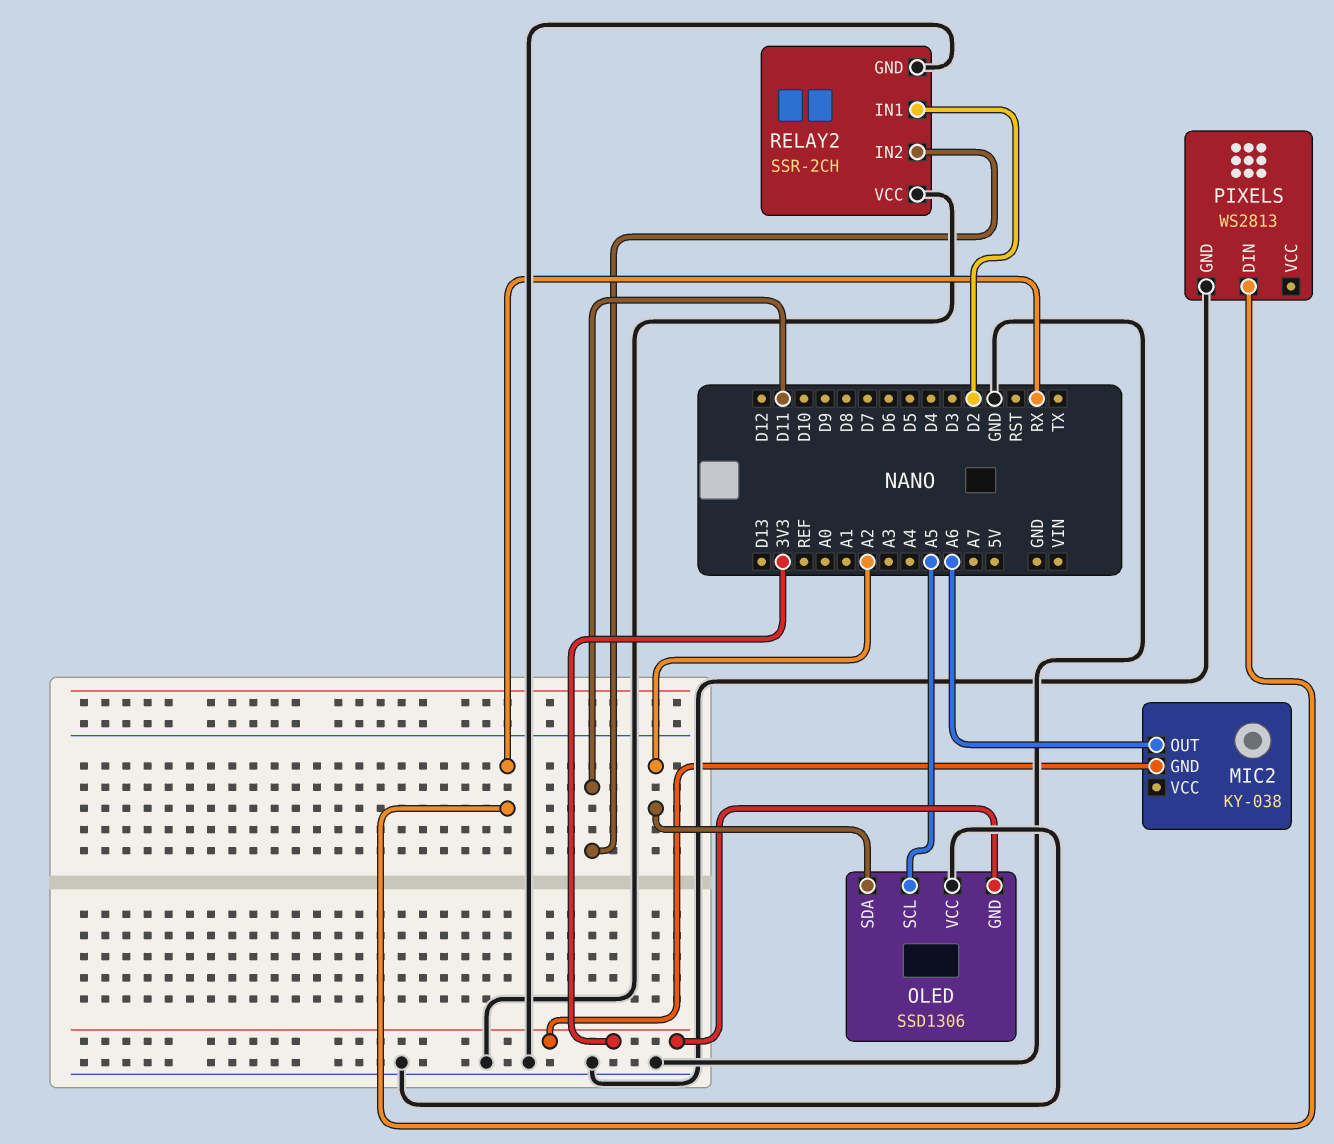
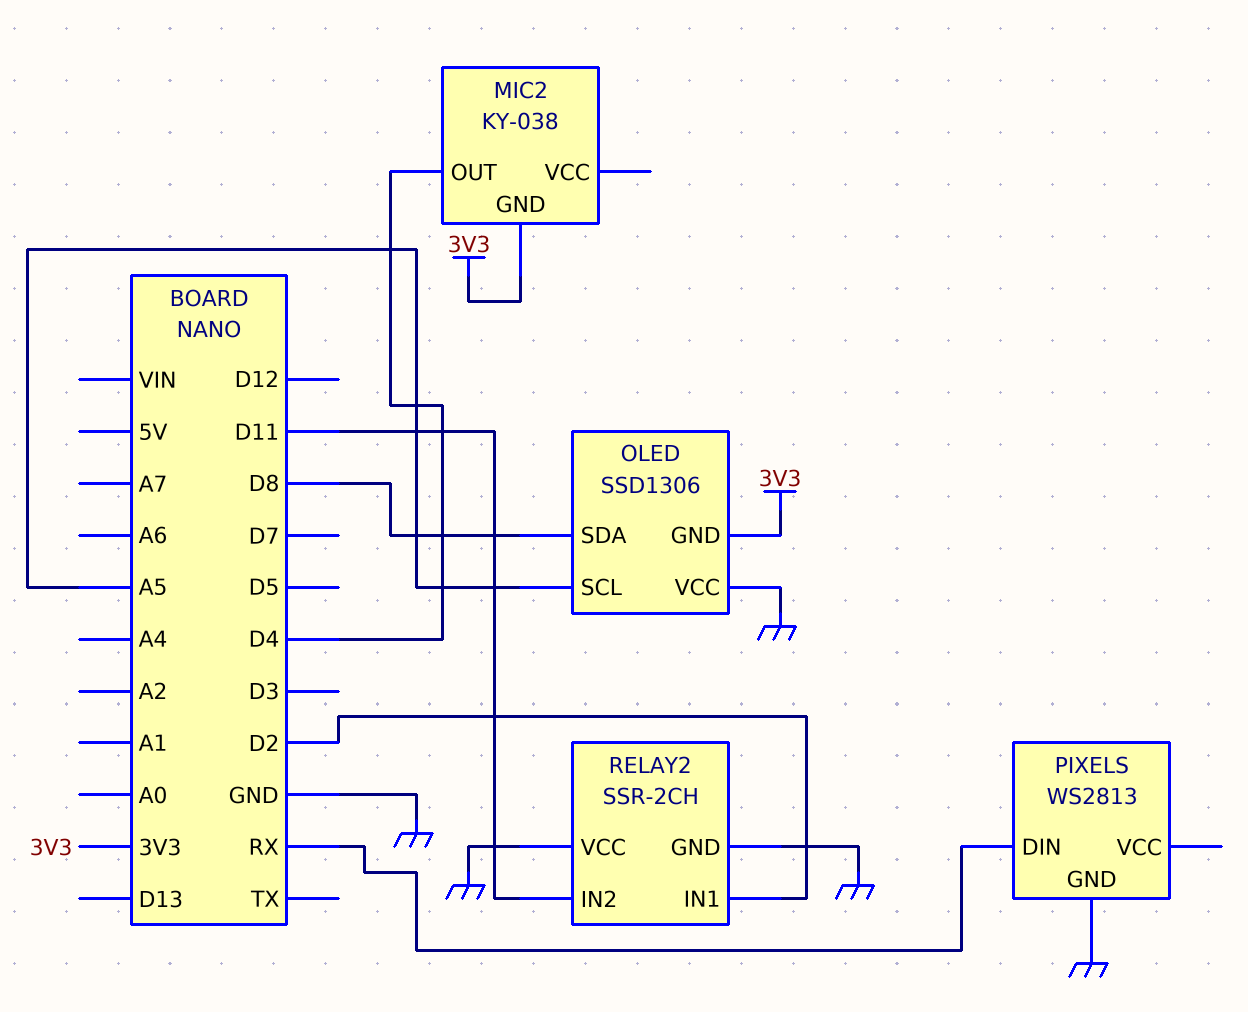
MIC2 pin OUT: A6 -> D4
OLED pin SDA: A2 -> D8

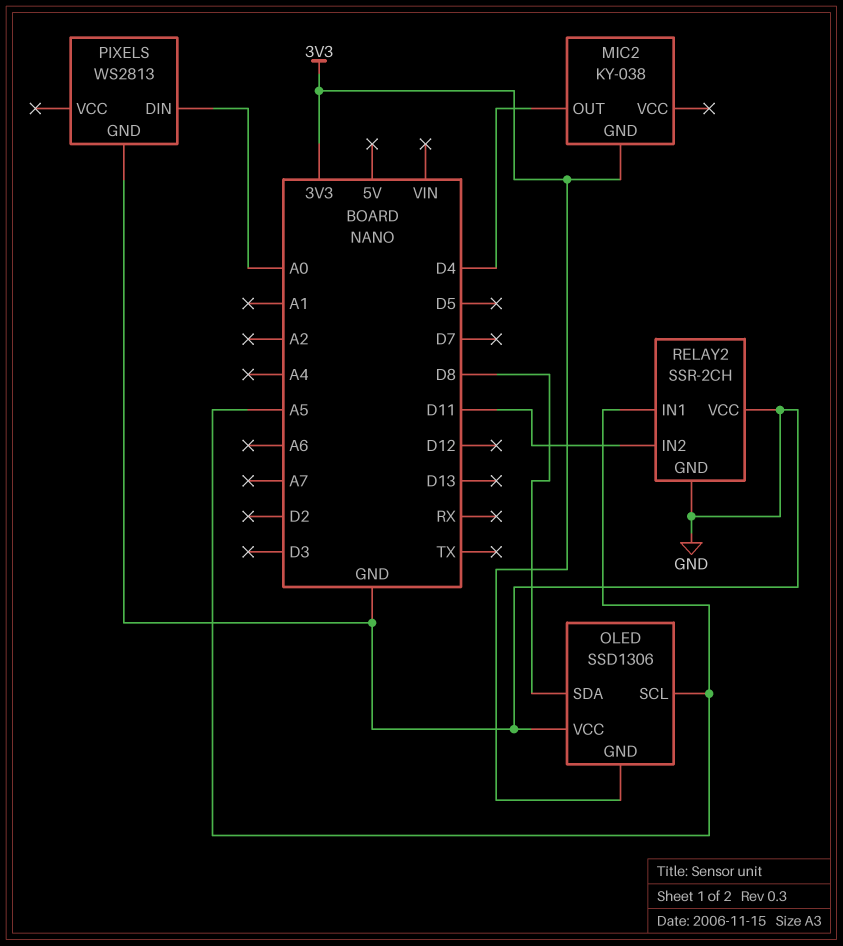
PIXELS pin DIN: RX -> A0
RELAY2 pin IN1: D2 -> A5

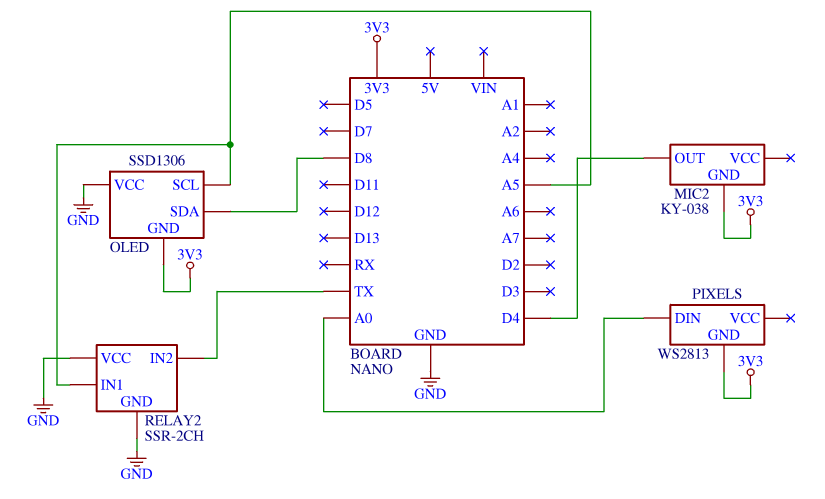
PIXELS pin GND: GND -> 3V3
RELAY2 pin IN2: D11 -> TX

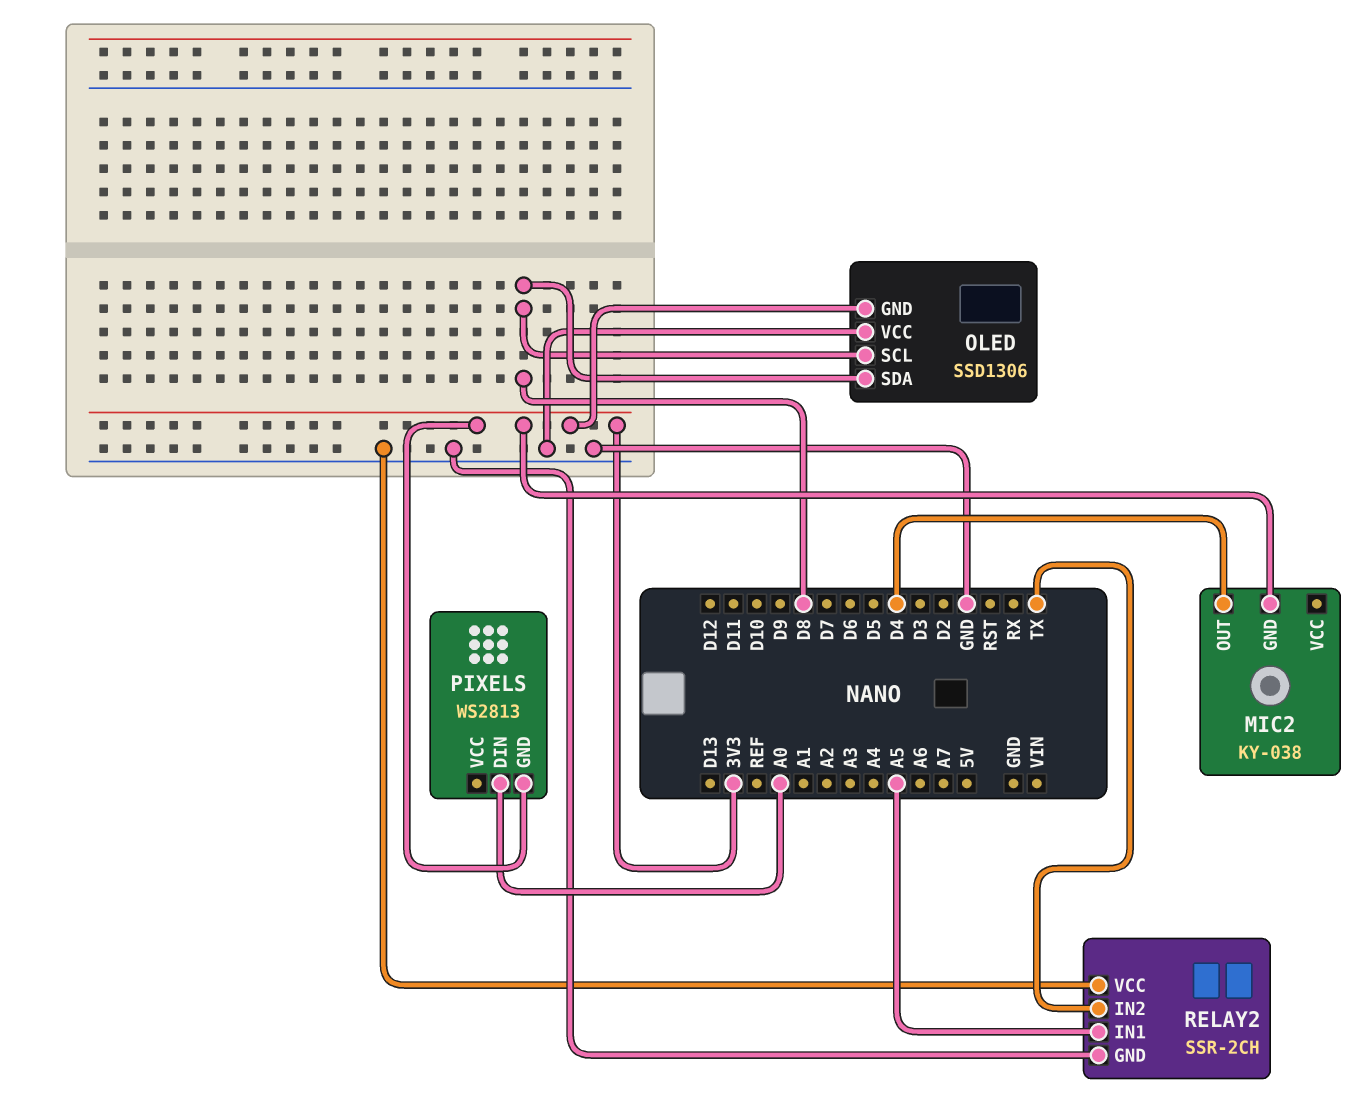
OLED pin SCL: A5 -> D8

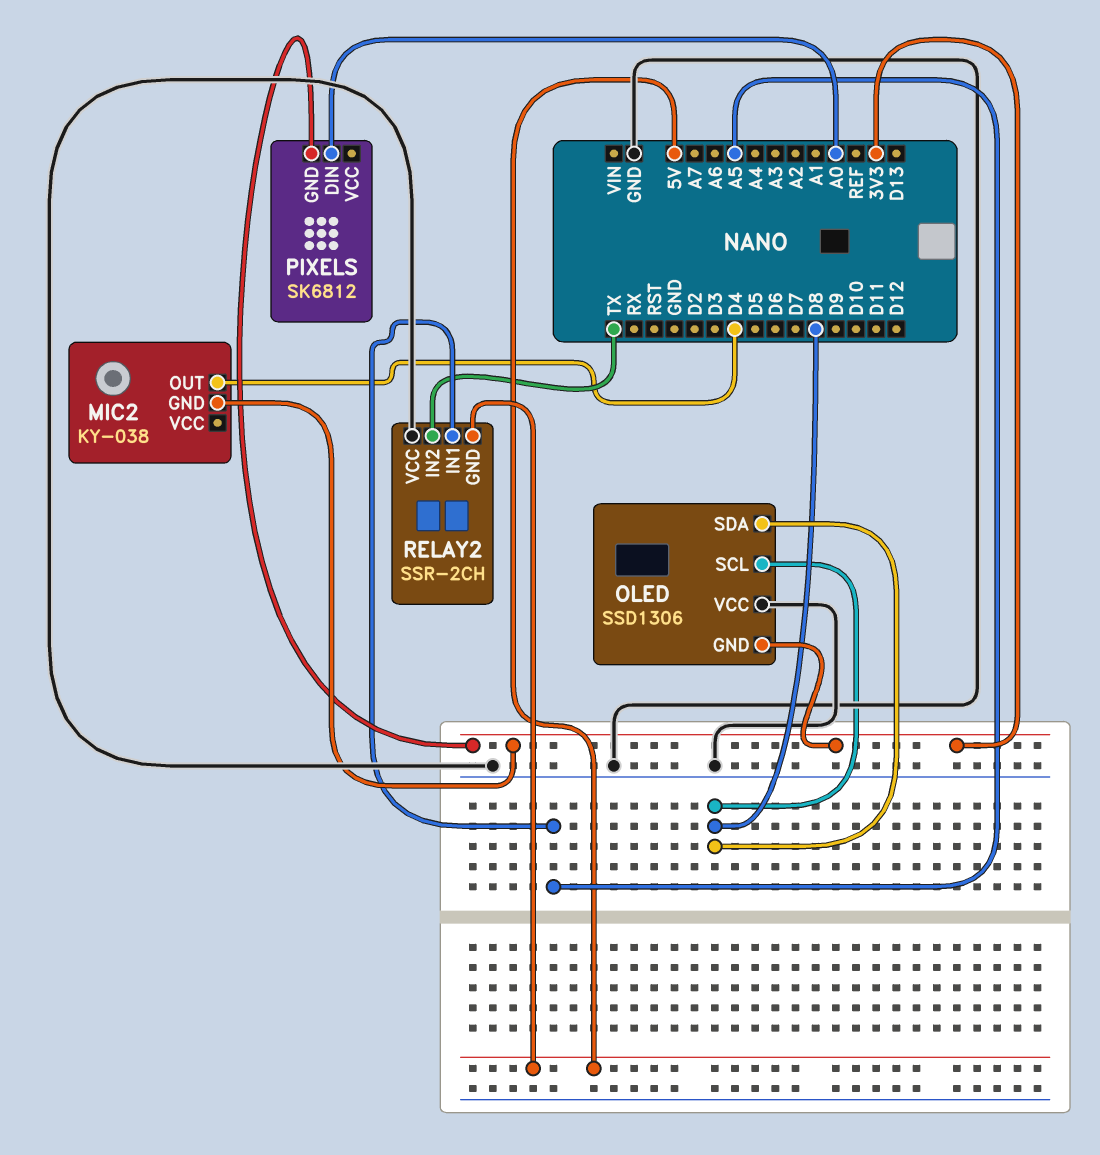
PIXELS: WS2813 -> SK6812
RELAY2 pin GND: GND -> 5V

